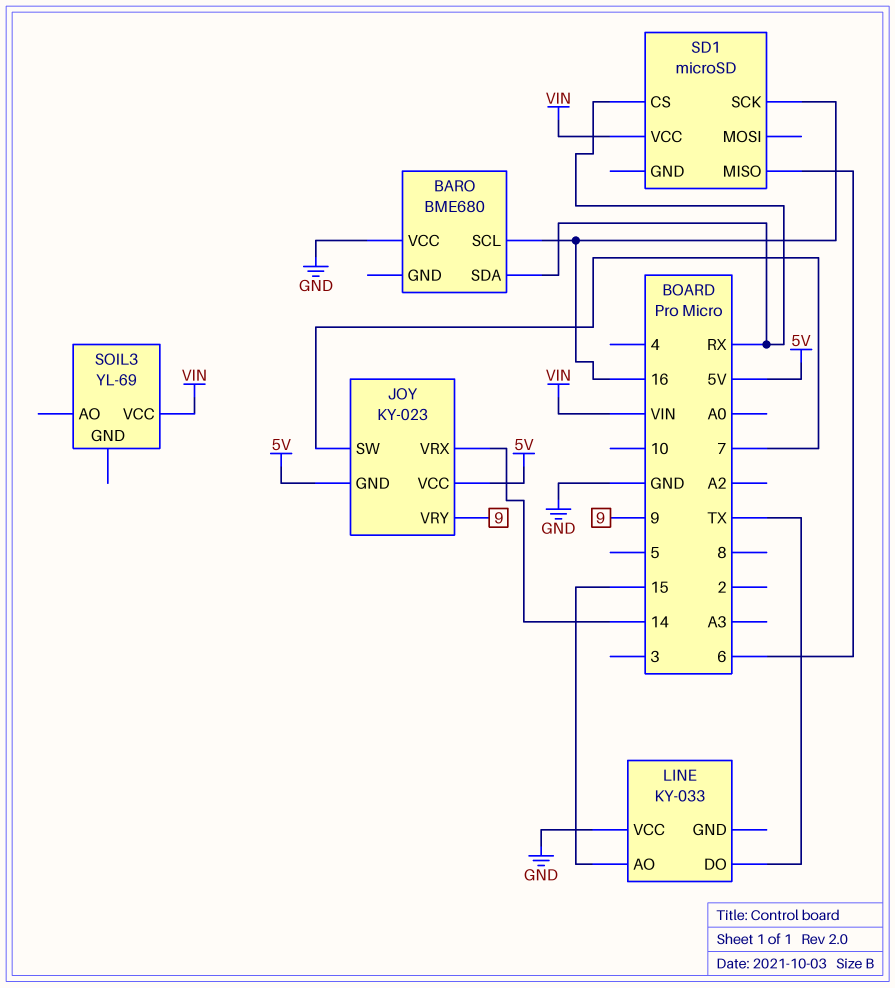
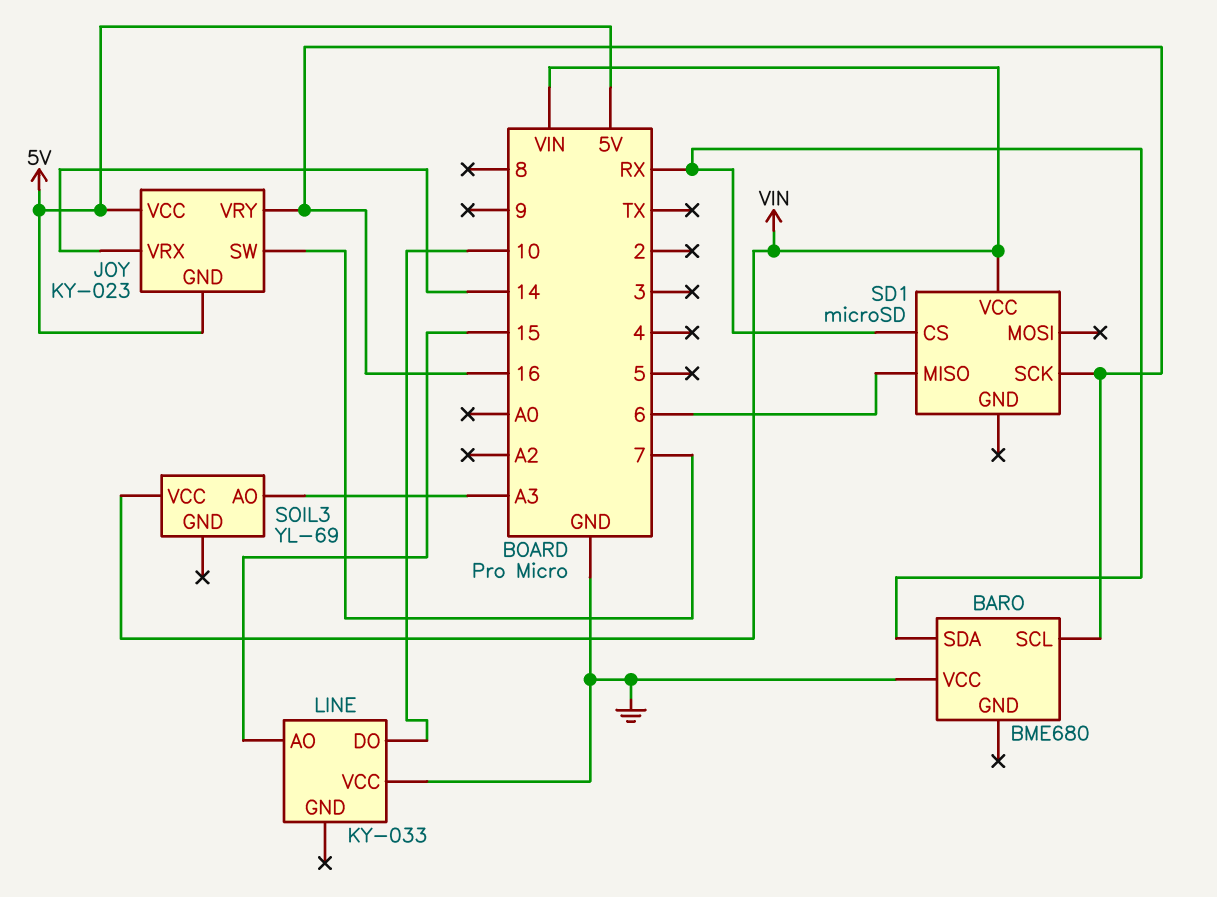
JOY pin VRY: 9 -> 16
LINE pin DO: TX -> 10
SOIL3 pin AO: none -> A3

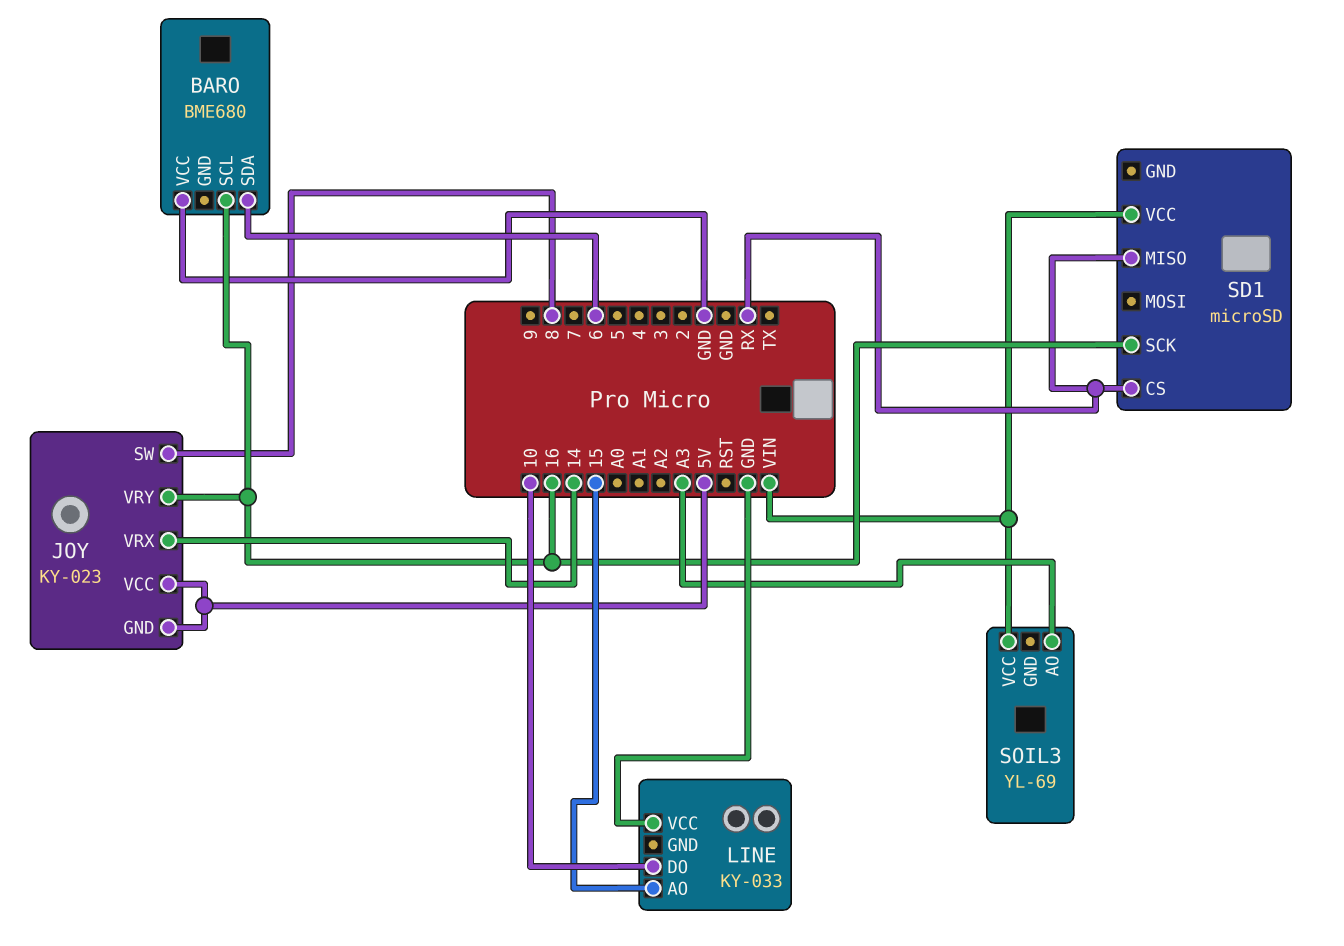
BARO pin SDA: RX -> 6
JOY pin SW: 7 -> 8
SD1 pin MISO: 6 -> RX

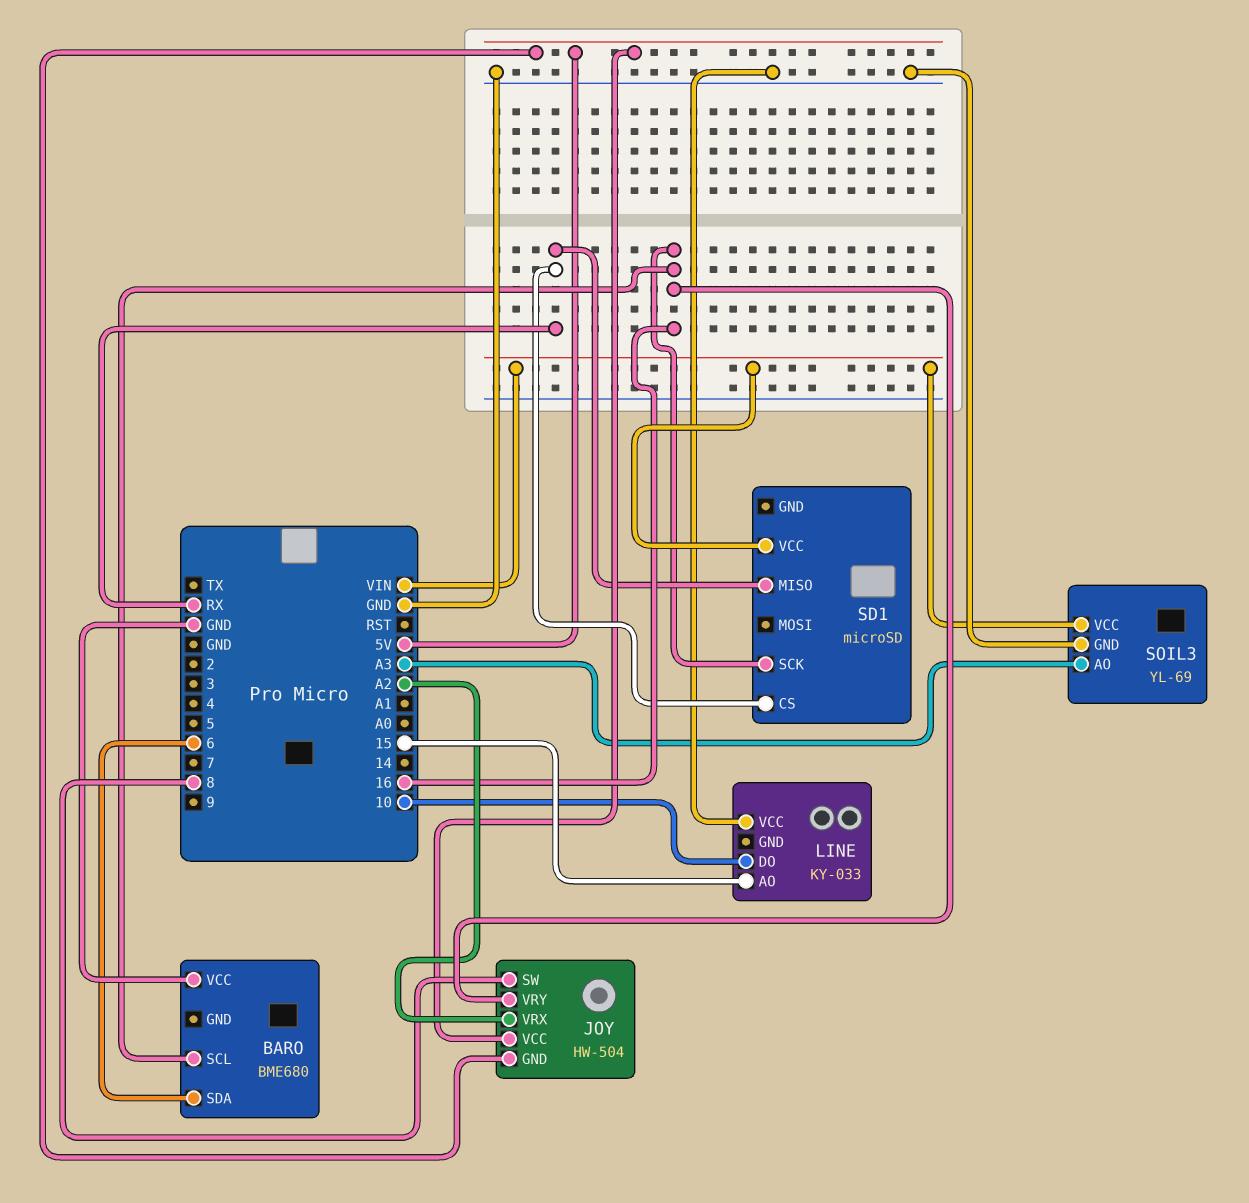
JOY: KY-023 -> HW-504
JOY pin VRX: 14 -> A2
SOIL3 pin GND: none -> GND

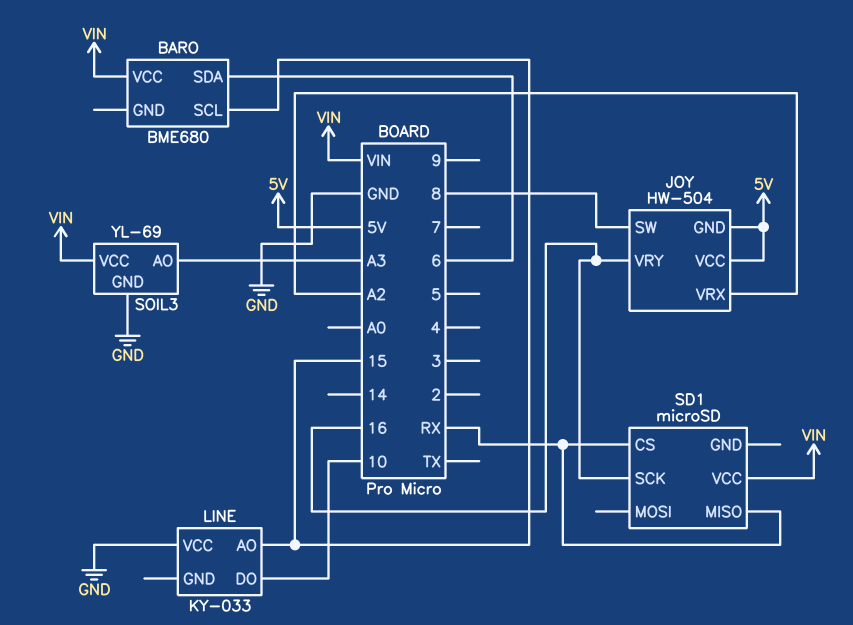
BARO pin SCL: 16 -> 15
BARO pin VCC: GND -> VIN

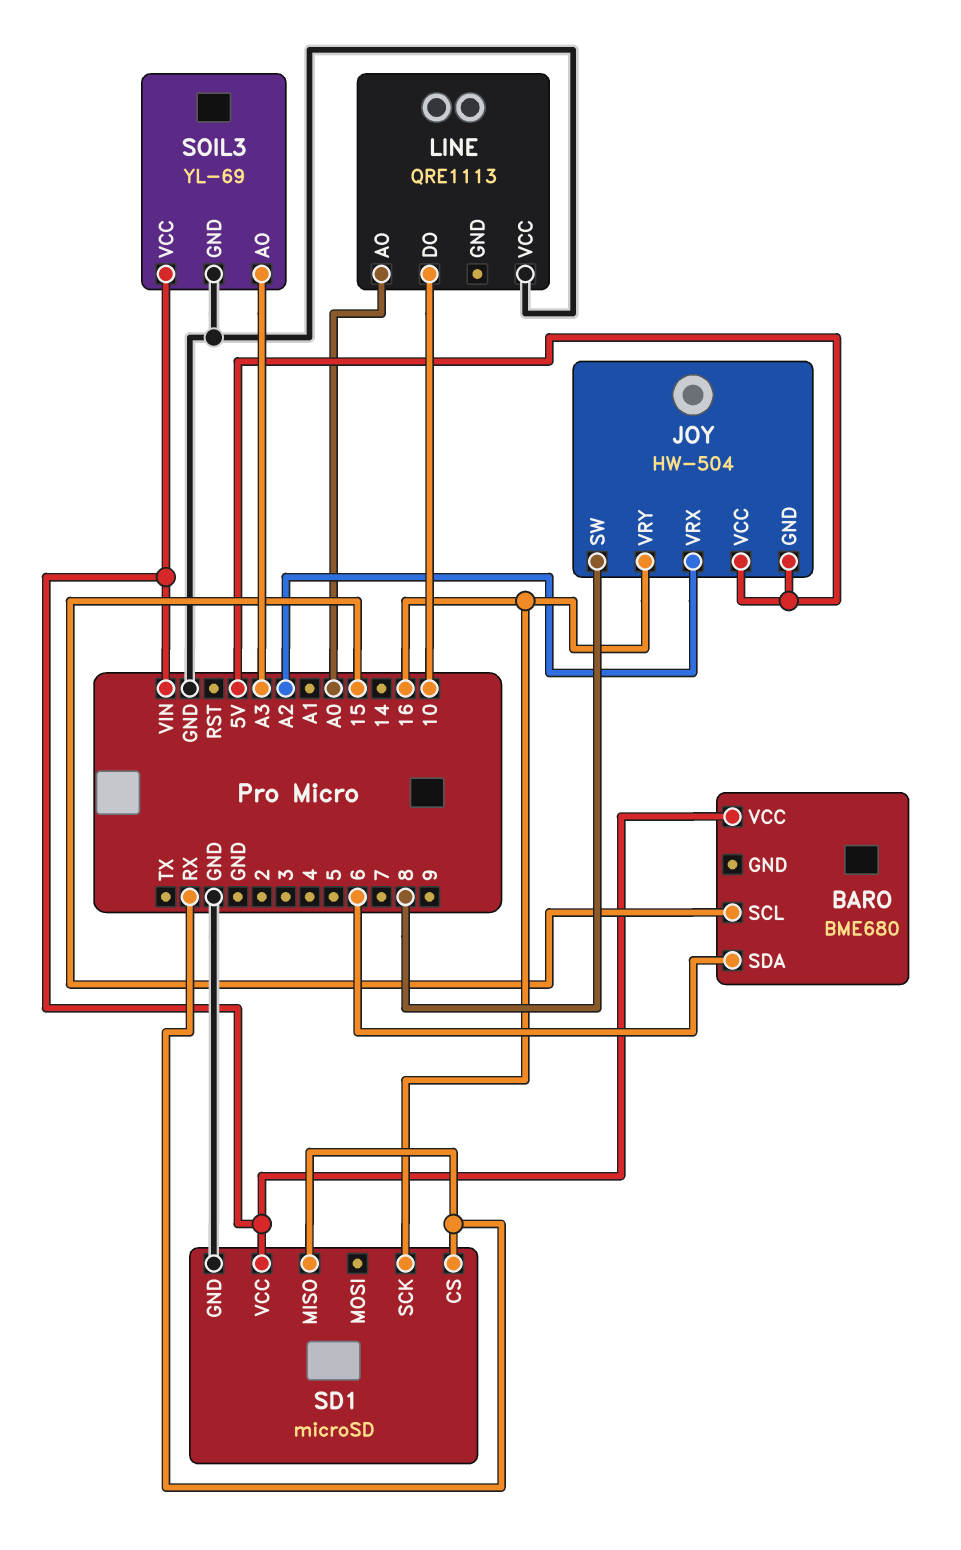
LINE: KY-033 -> QRE1113
LINE pin AO: 15 -> A0
SD1 pin GND: none -> GND

